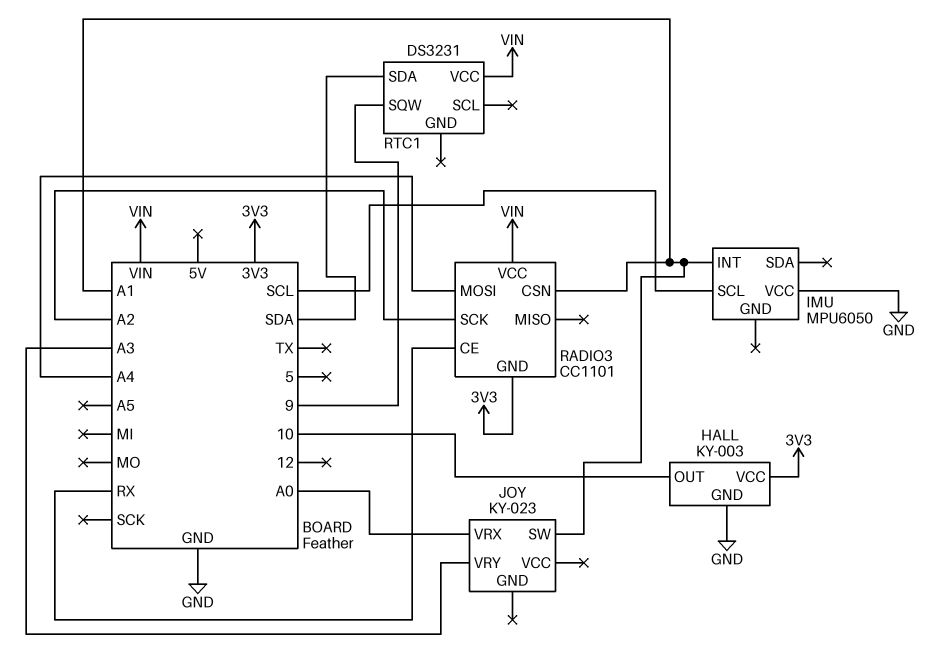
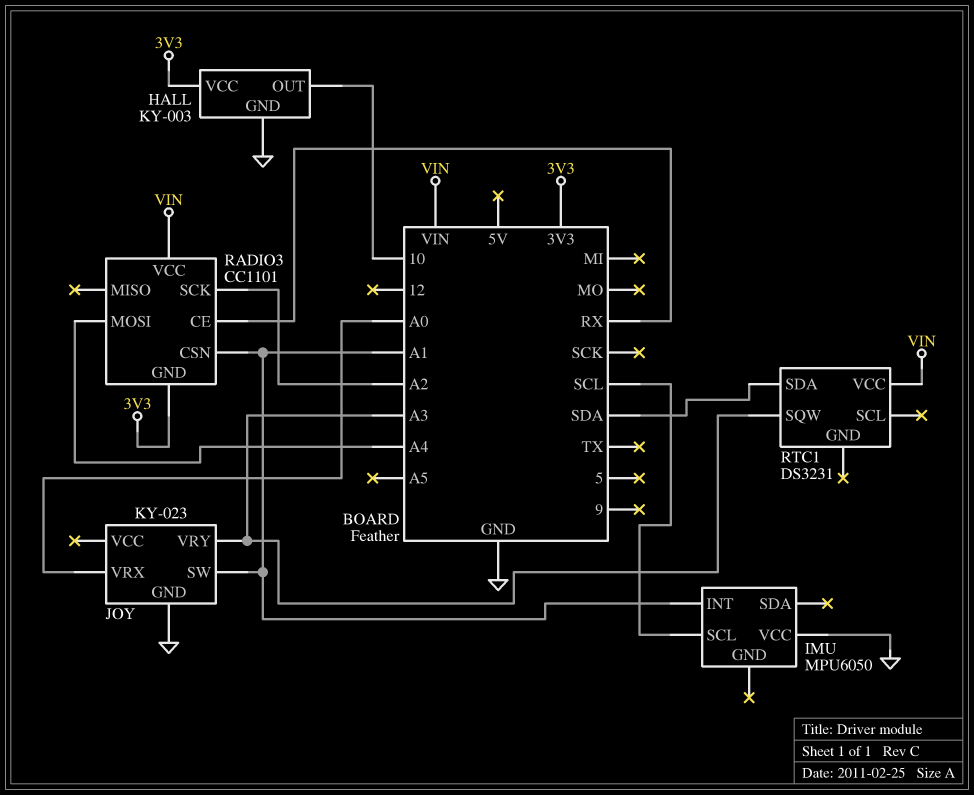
JOY pin GND: none -> GND
RTC1 pin SQW: 9 -> A3

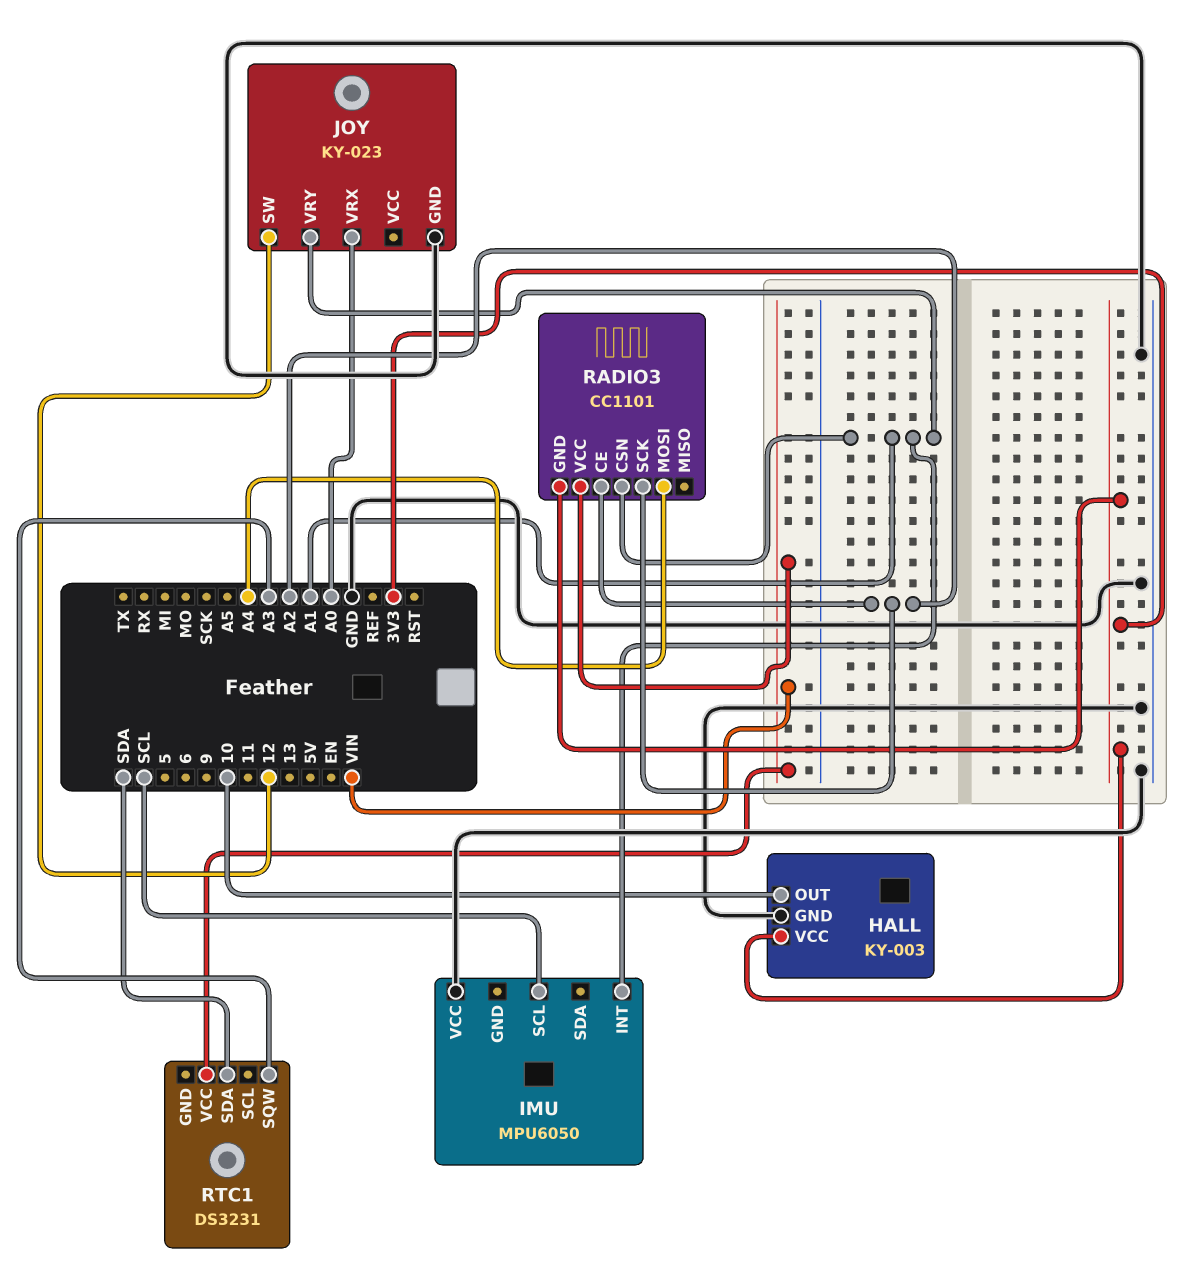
JOY pin SW: A1 -> 12
JOY pin VRY: A3 -> A1
RADIO3 pin CE: RX -> A2

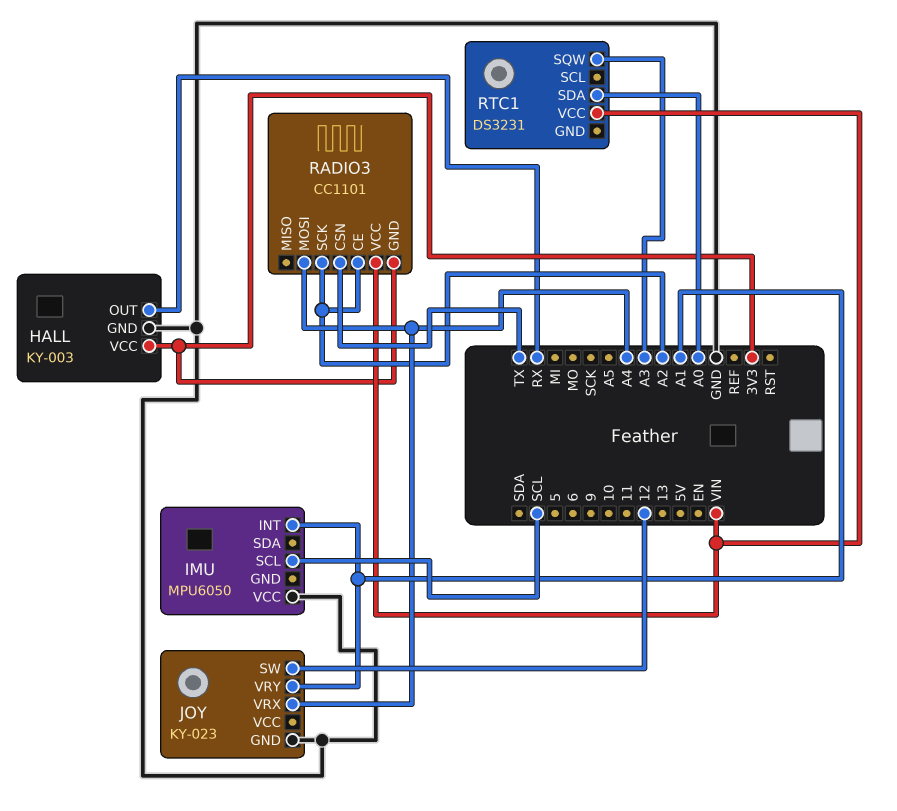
HALL pin OUT: 10 -> RX
JOY pin VRX: A0 -> A4
RADIO3 pin CSN: A1 -> TX
RTC1 pin SDA: SDA -> A0

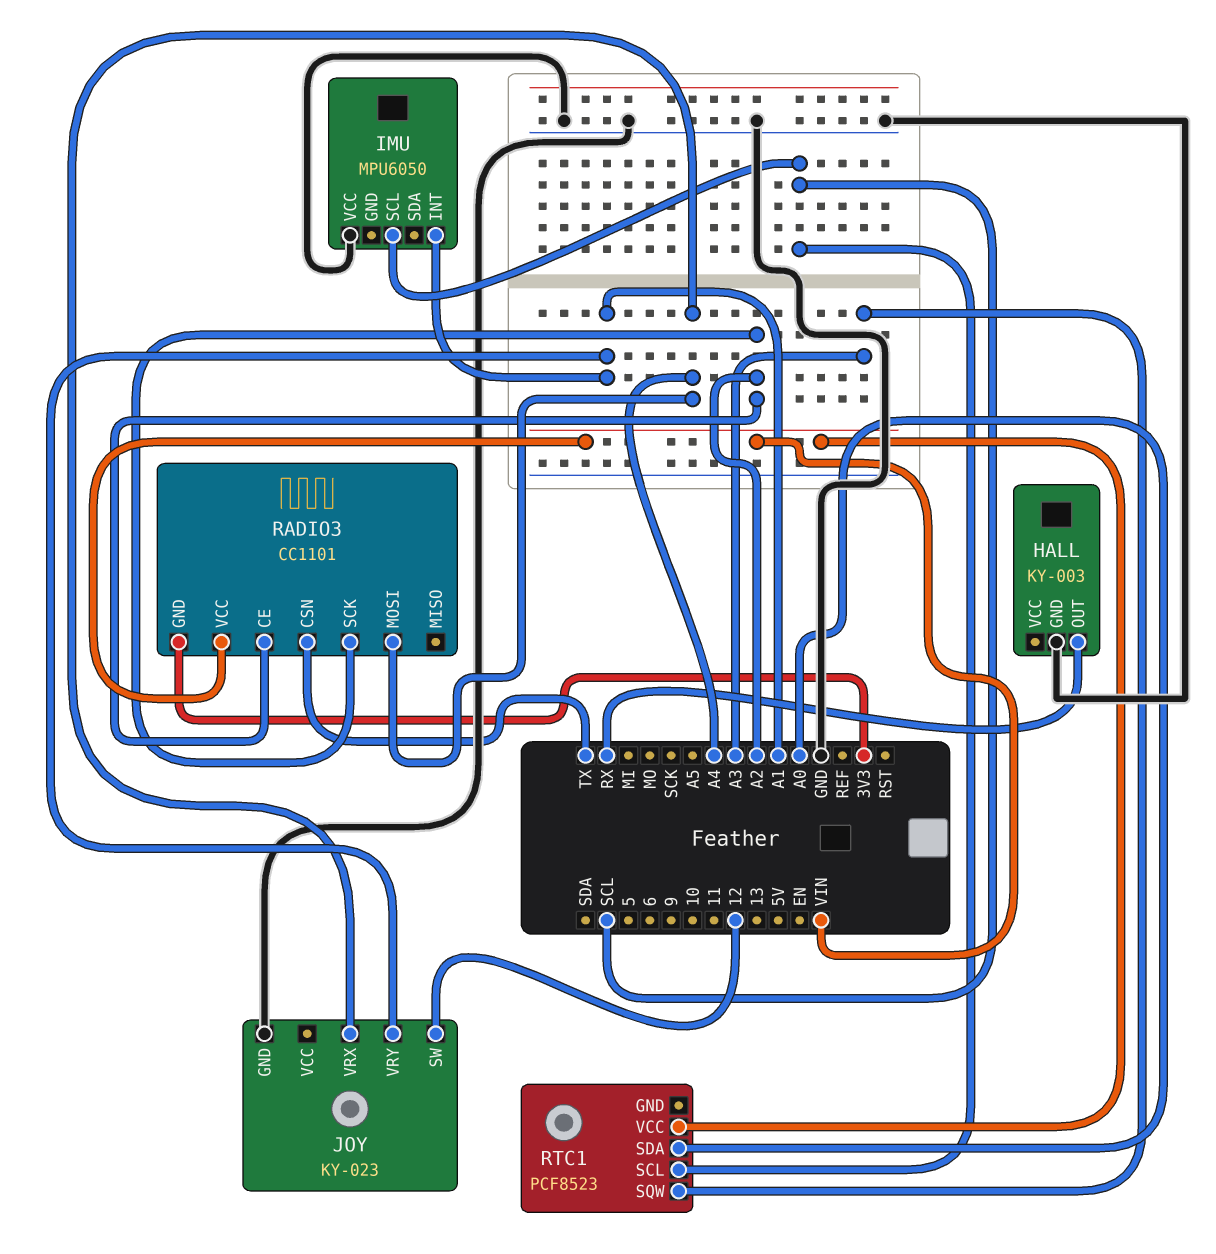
HALL pin VCC: 3V3 -> none
RTC1: DS3231 -> PCF8523
RTC1 pin SCL: none -> SCL

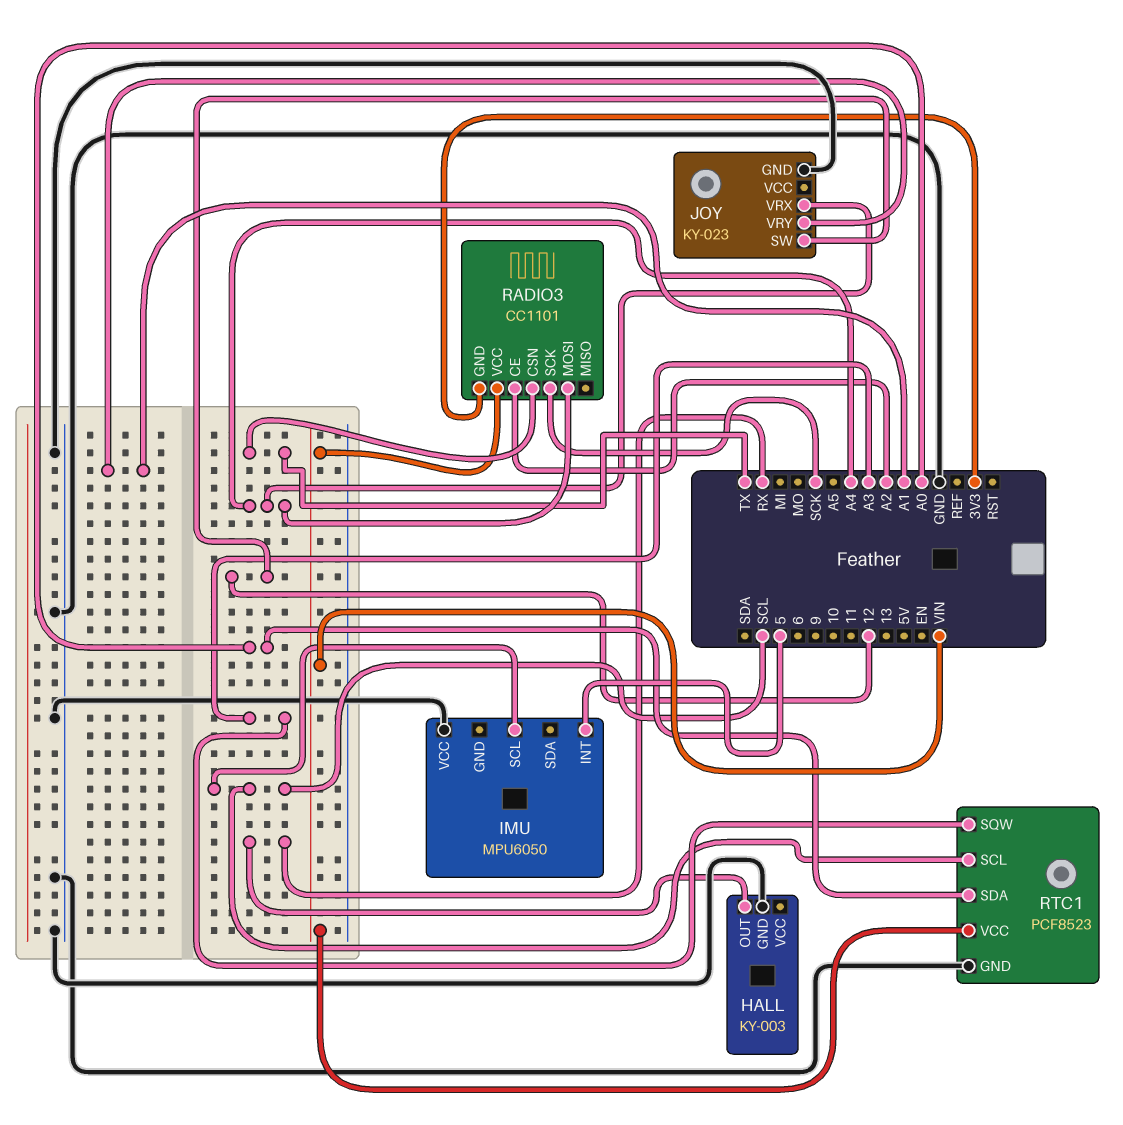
IMU pin INT: A1 -> 5
RADIO3 pin SCK: A2 -> SCK
RTC1 pin GND: none -> GND

